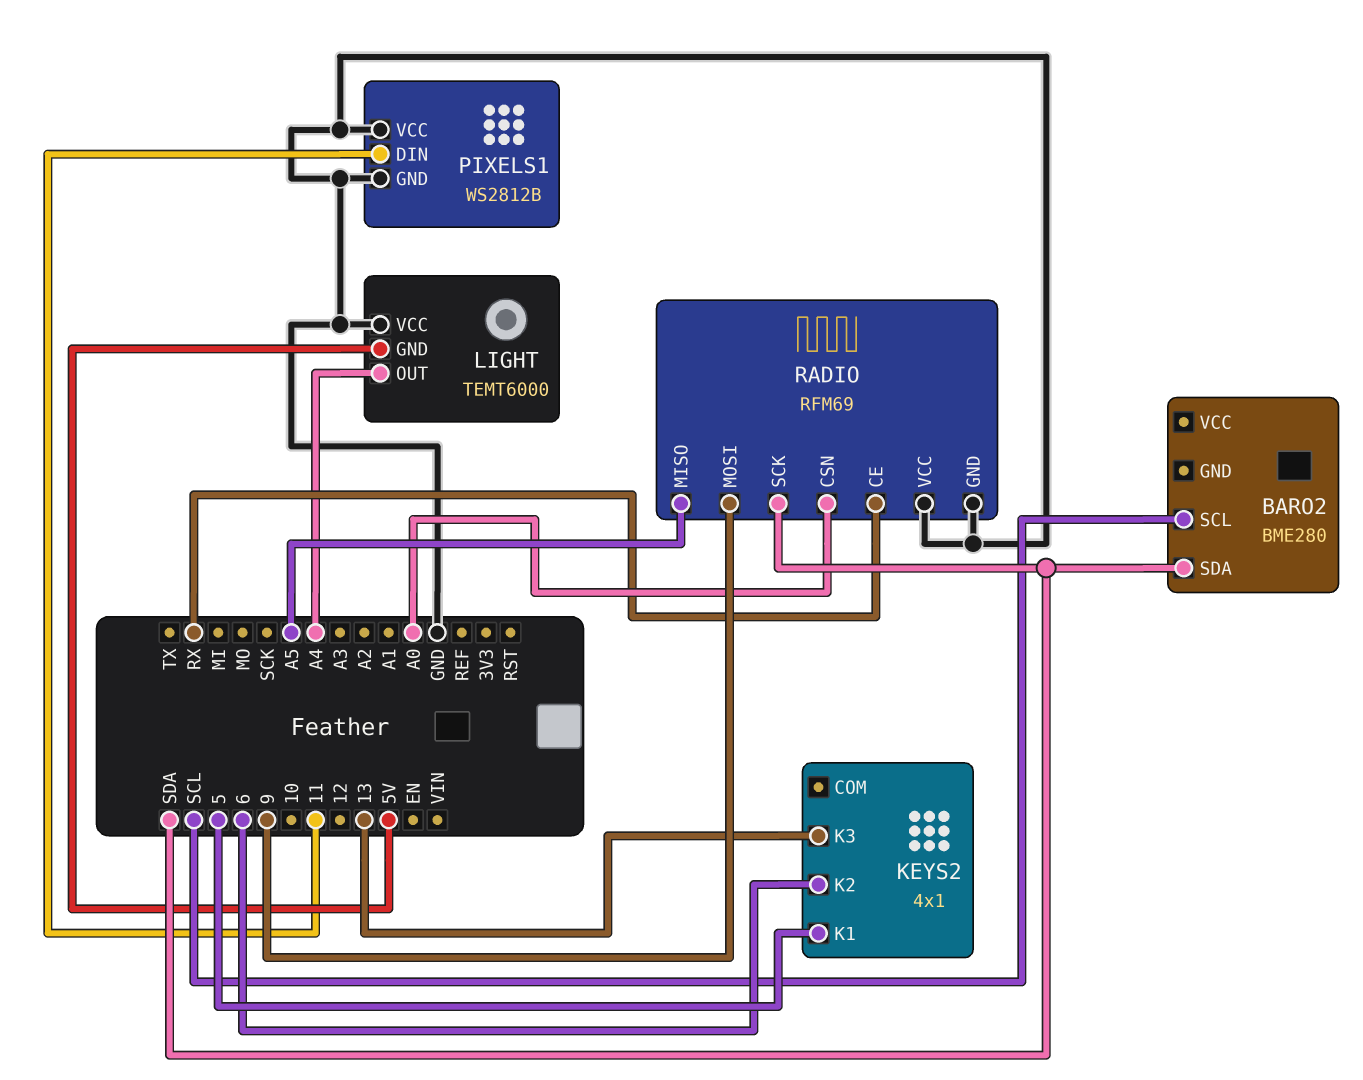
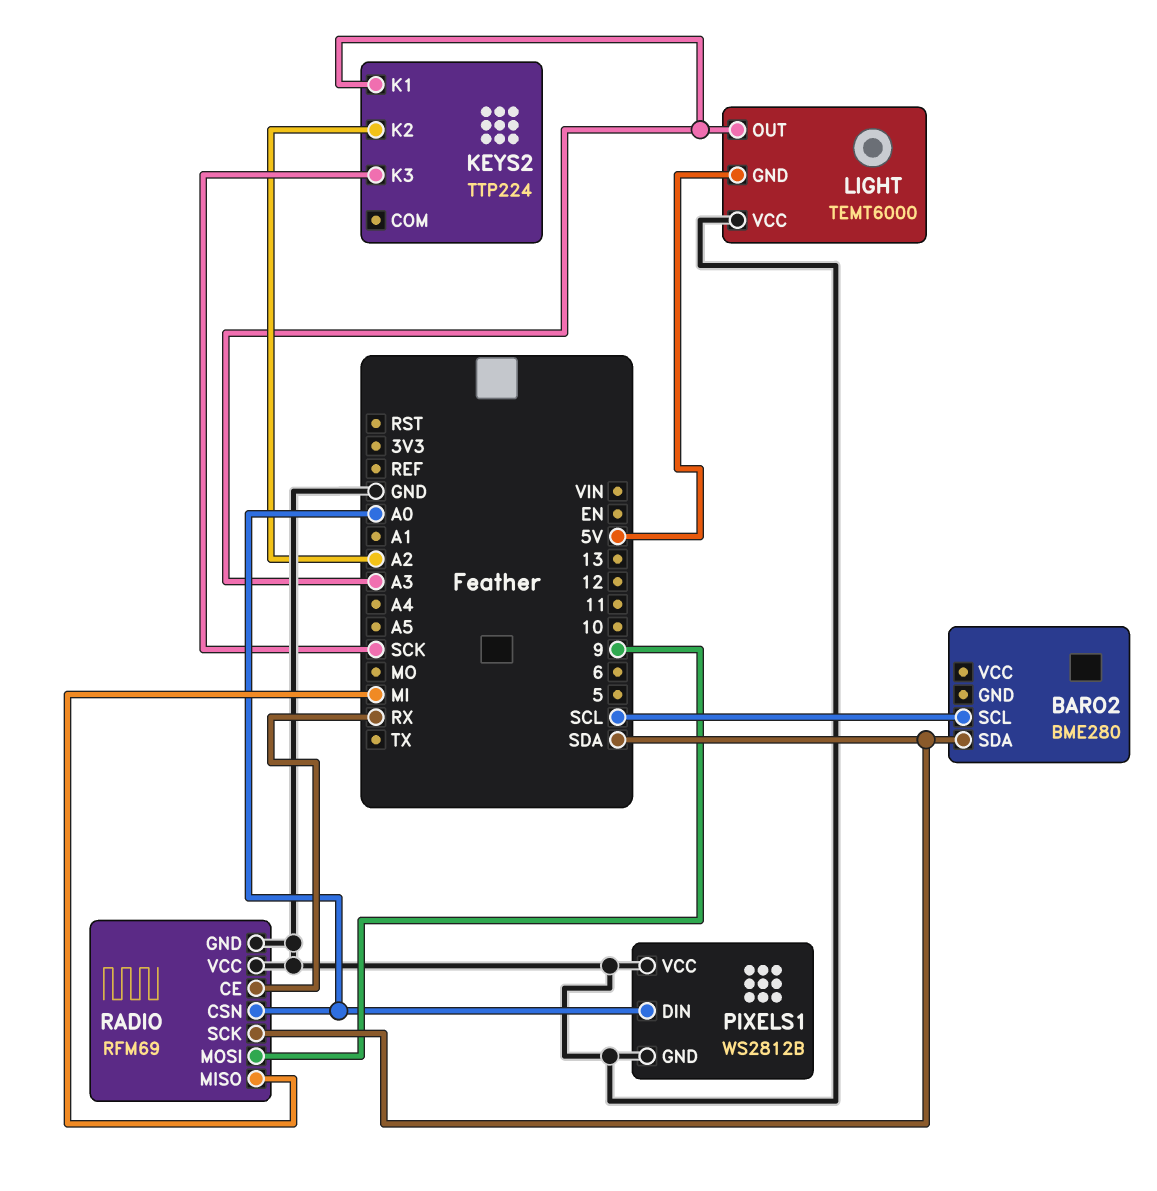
KEYS2: 4x1 -> TTP224
KEYS2 pin K1: 5 -> A3
KEYS2 pin K2: 6 -> A2
KEYS2 pin K3: 13 -> SCK
LIGHT pin OUT: A4 -> A3
PIXELS1 pin DIN: 11 -> A0
RADIO pin MISO: A5 -> MI

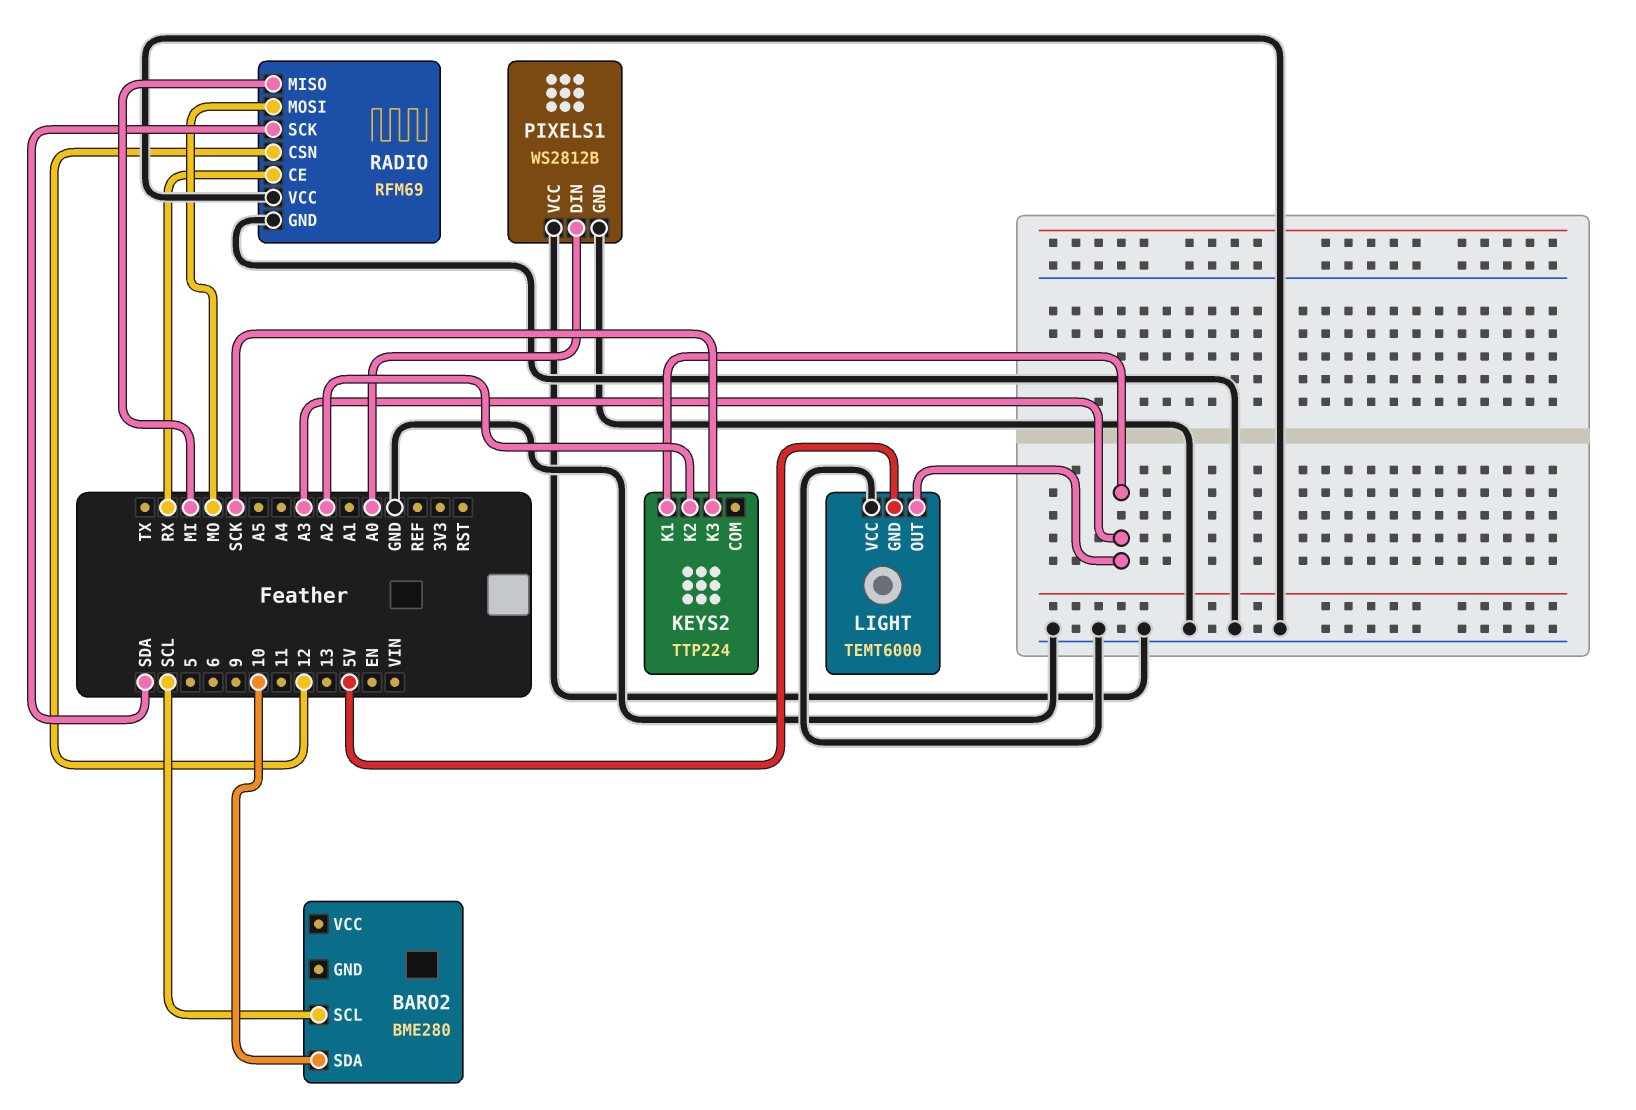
BARO2 pin SDA: SDA -> 10
RADIO pin CSN: A0 -> 12
RADIO pin MOSI: 9 -> MO

